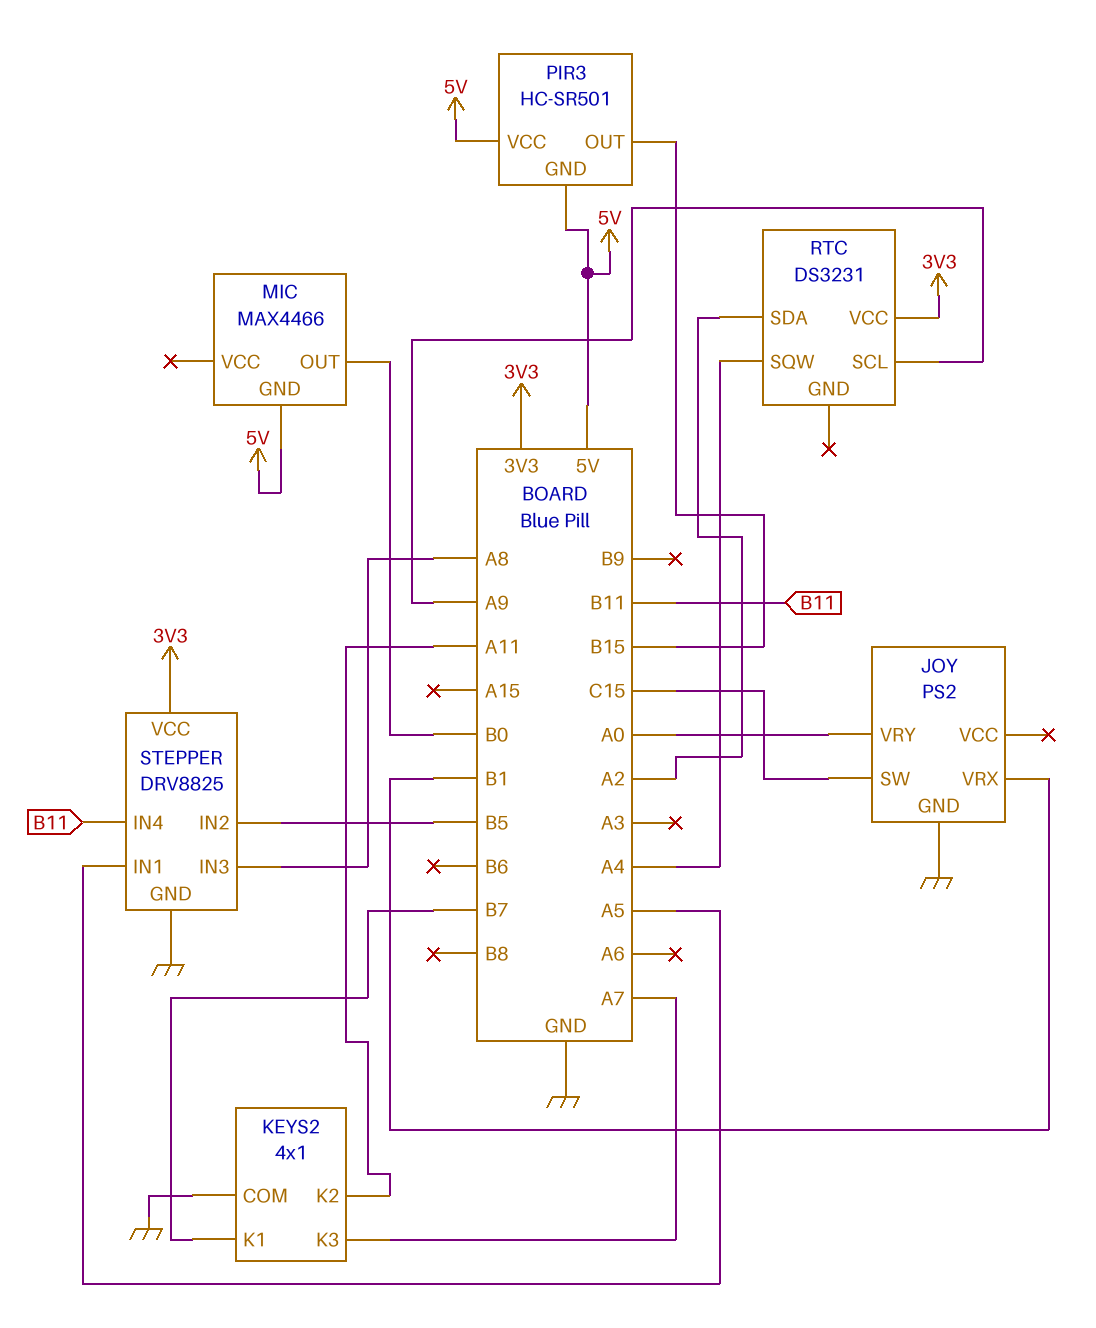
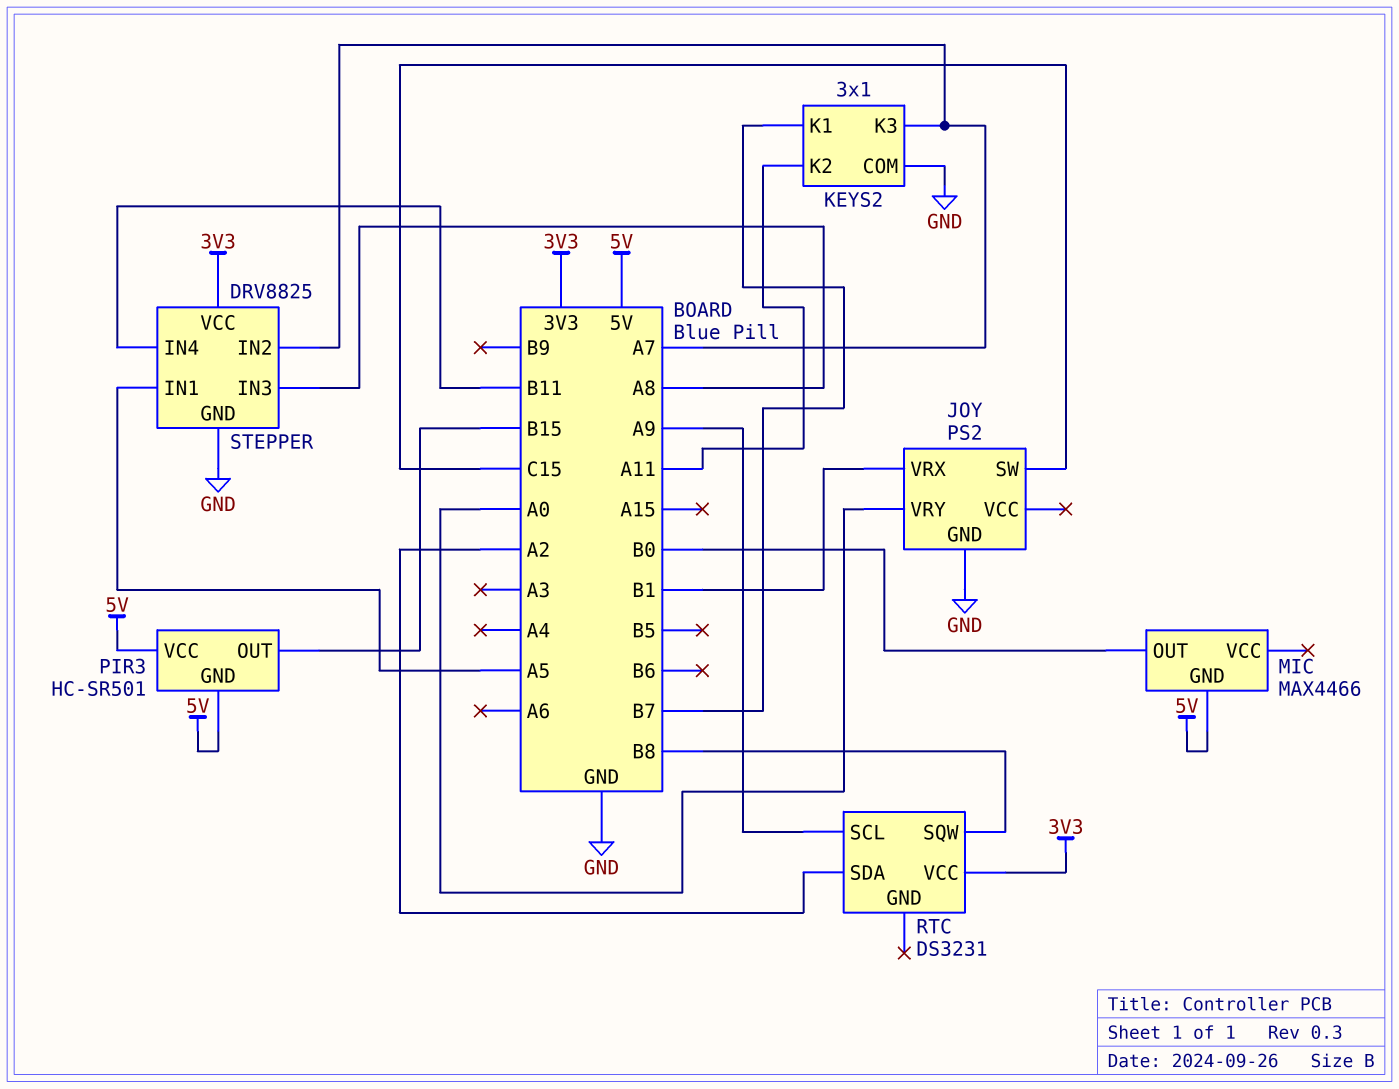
KEYS2: 4x1 -> 3x1
RTC pin SQW: A4 -> B8
STEPPER pin IN2: B5 -> A7

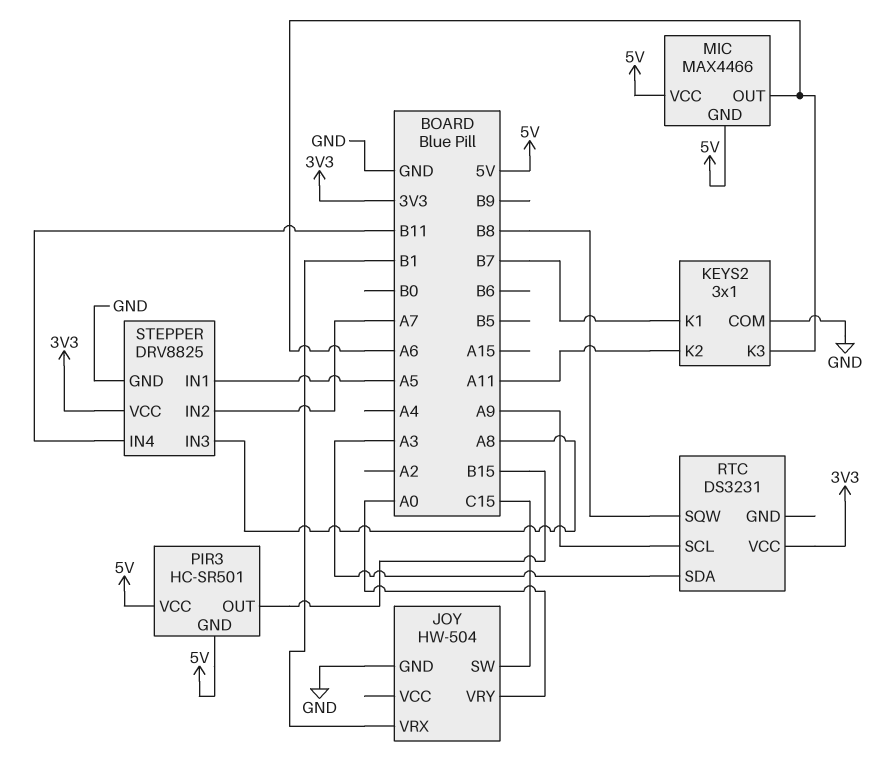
JOY: PS2 -> HW-504
KEYS2 pin K3: A7 -> A6
MIC pin OUT: B0 -> A6
MIC pin VCC: none -> 5V
RTC pin SDA: A2 -> A3

